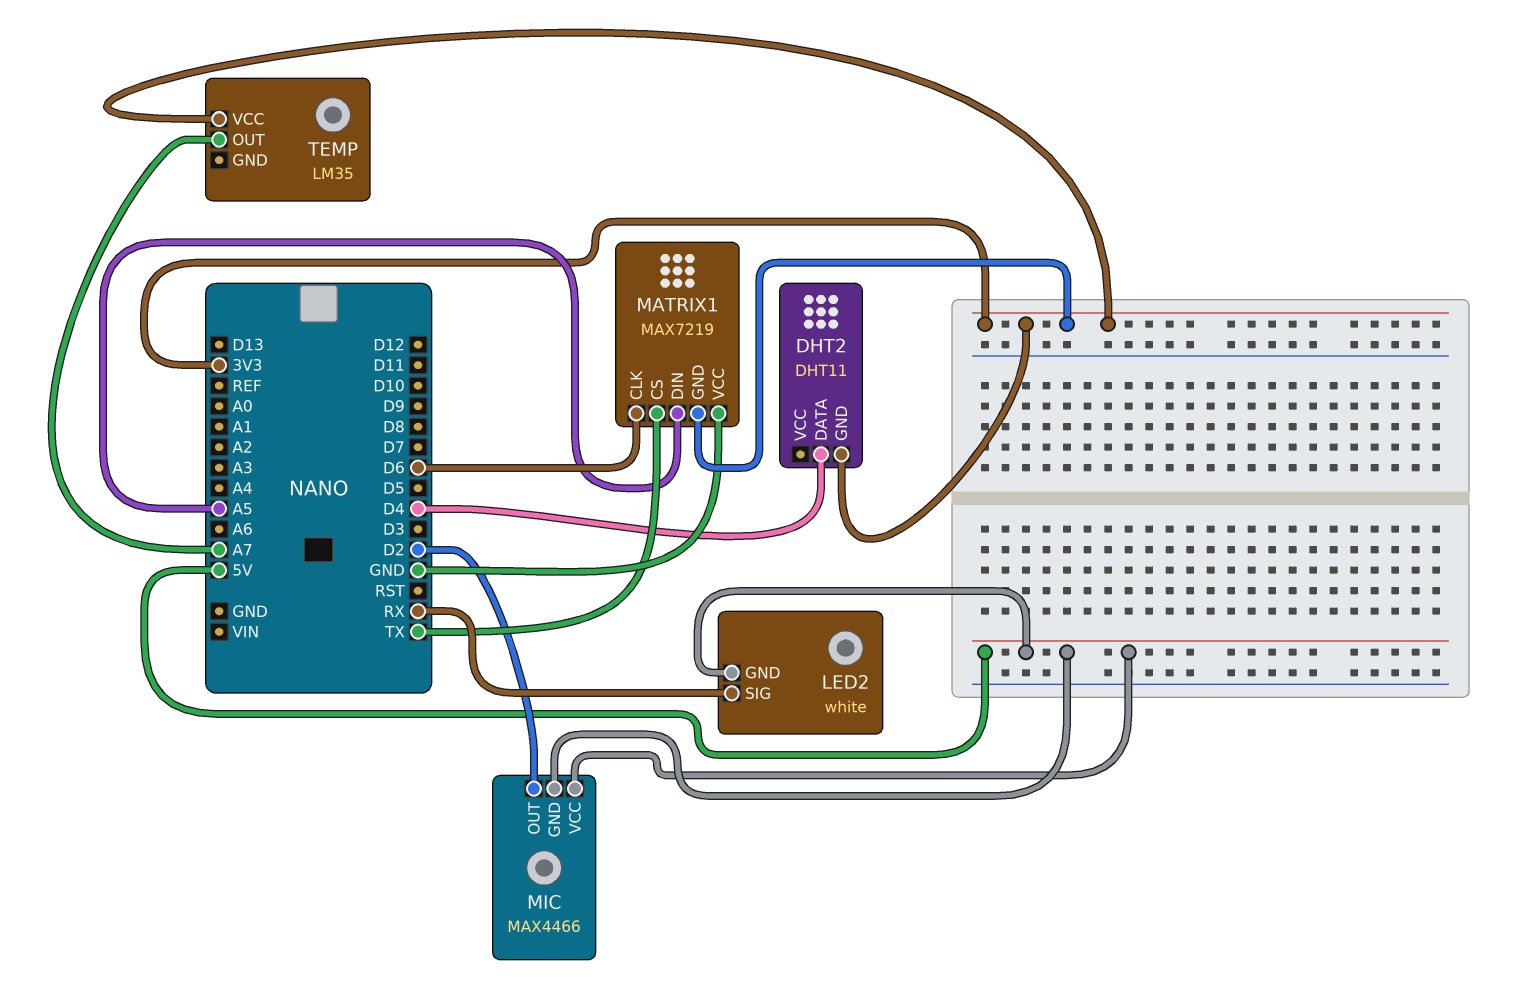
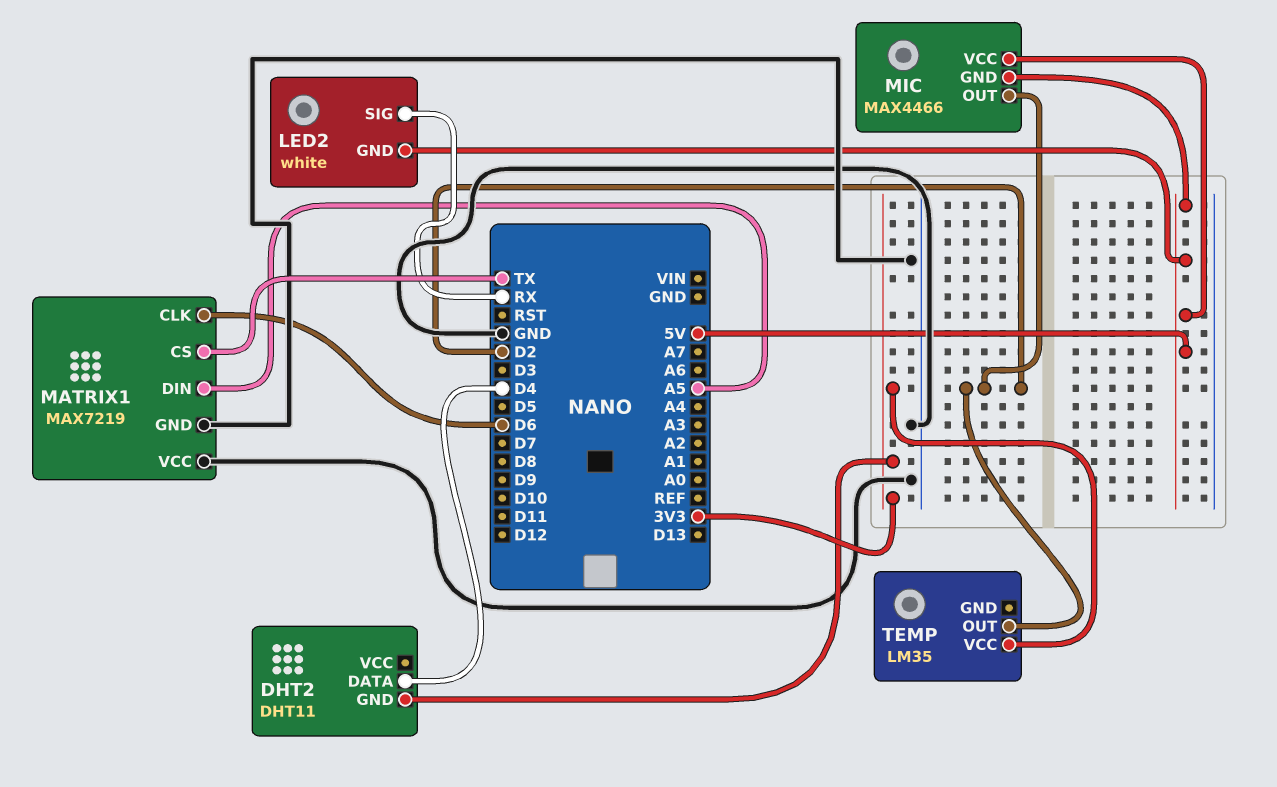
MATRIX1 pin GND: 3V3 -> GND
TEMP pin OUT: A7 -> D2

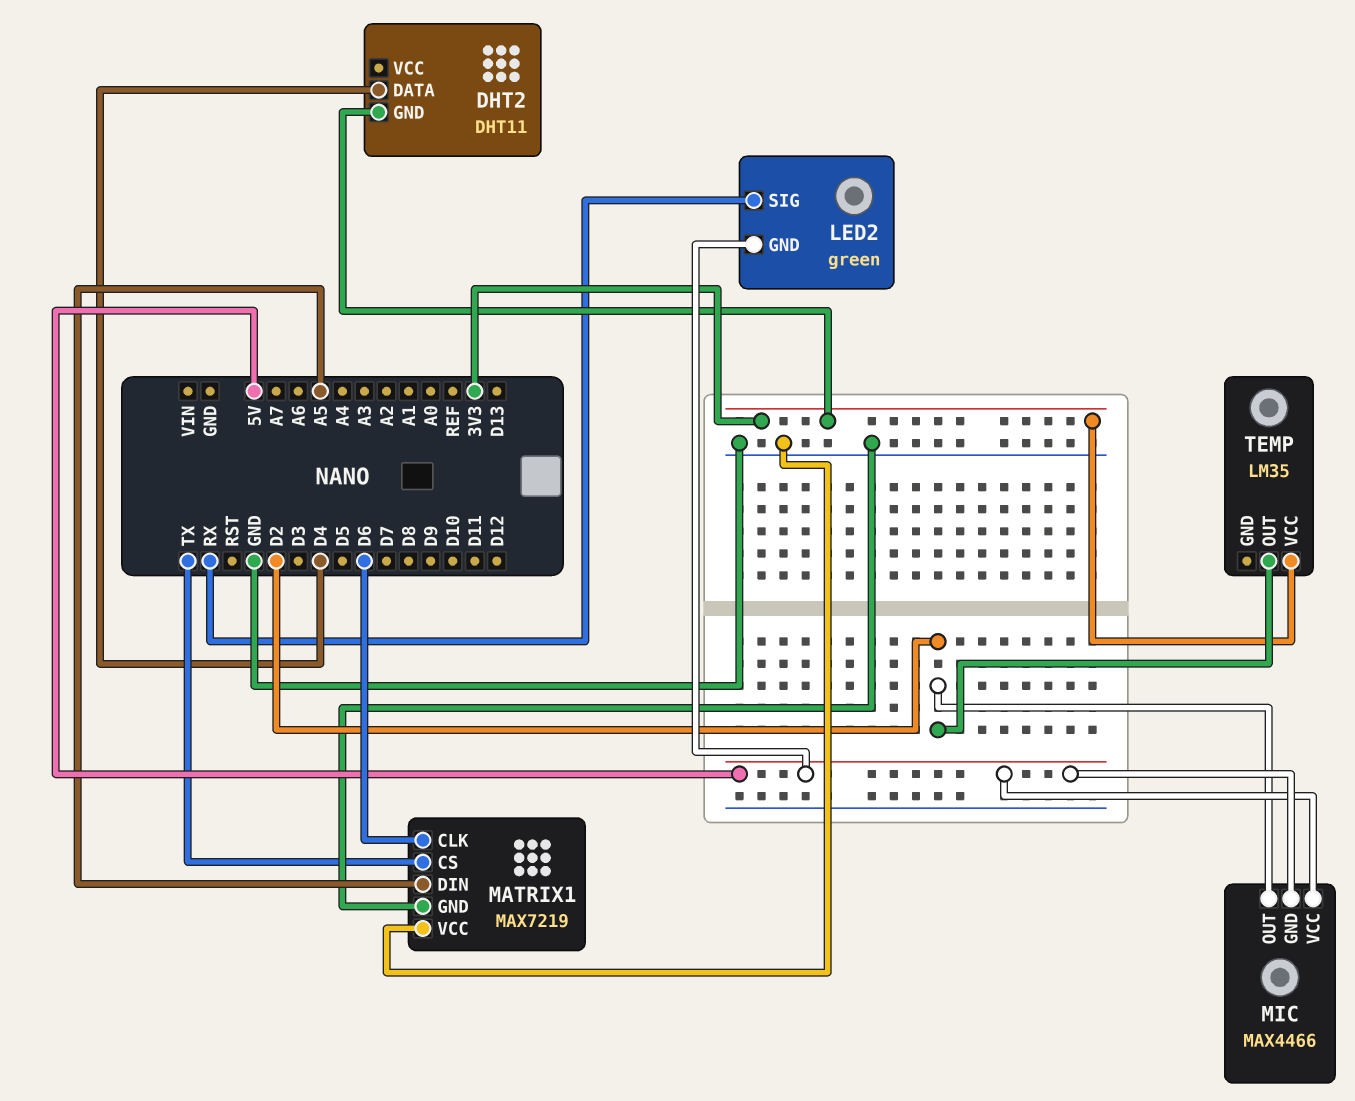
LED2: white -> green

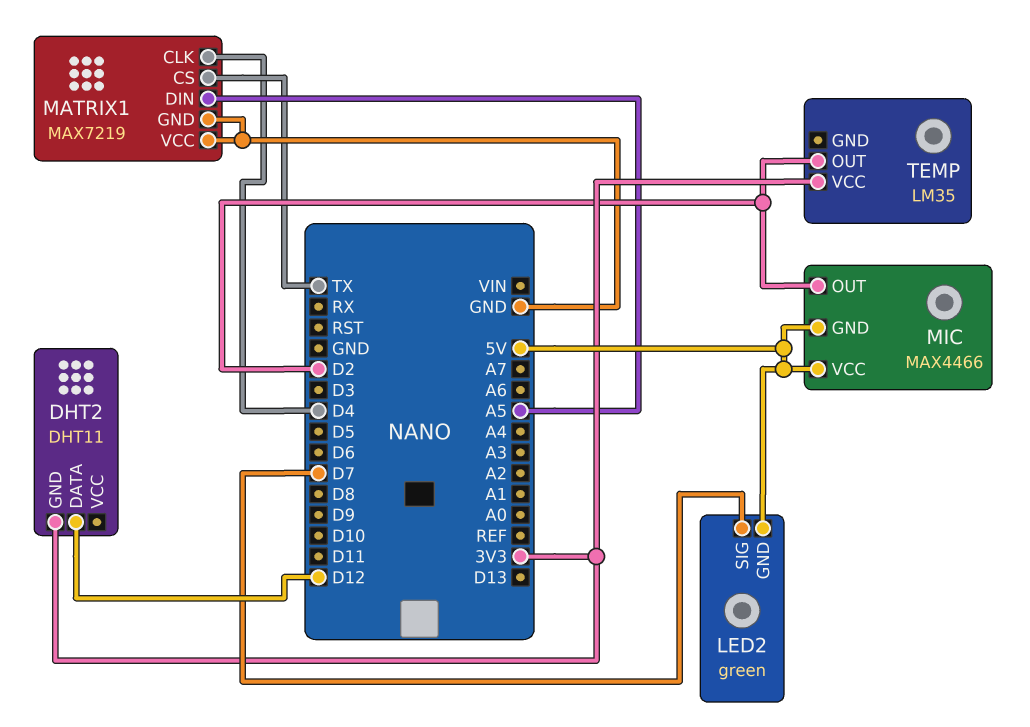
DHT2 pin DATA: D4 -> D12
LED2 pin SIG: RX -> D7
MATRIX1 pin CLK: D6 -> D4

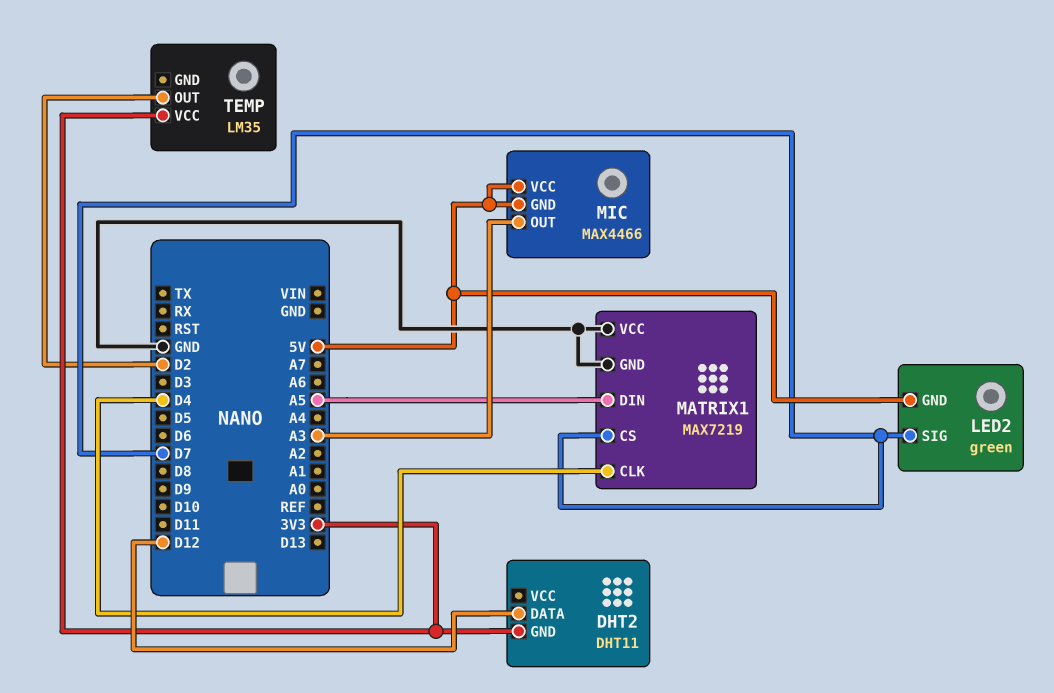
MATRIX1 pin CS: TX -> D7
MIC pin OUT: D2 -> A3

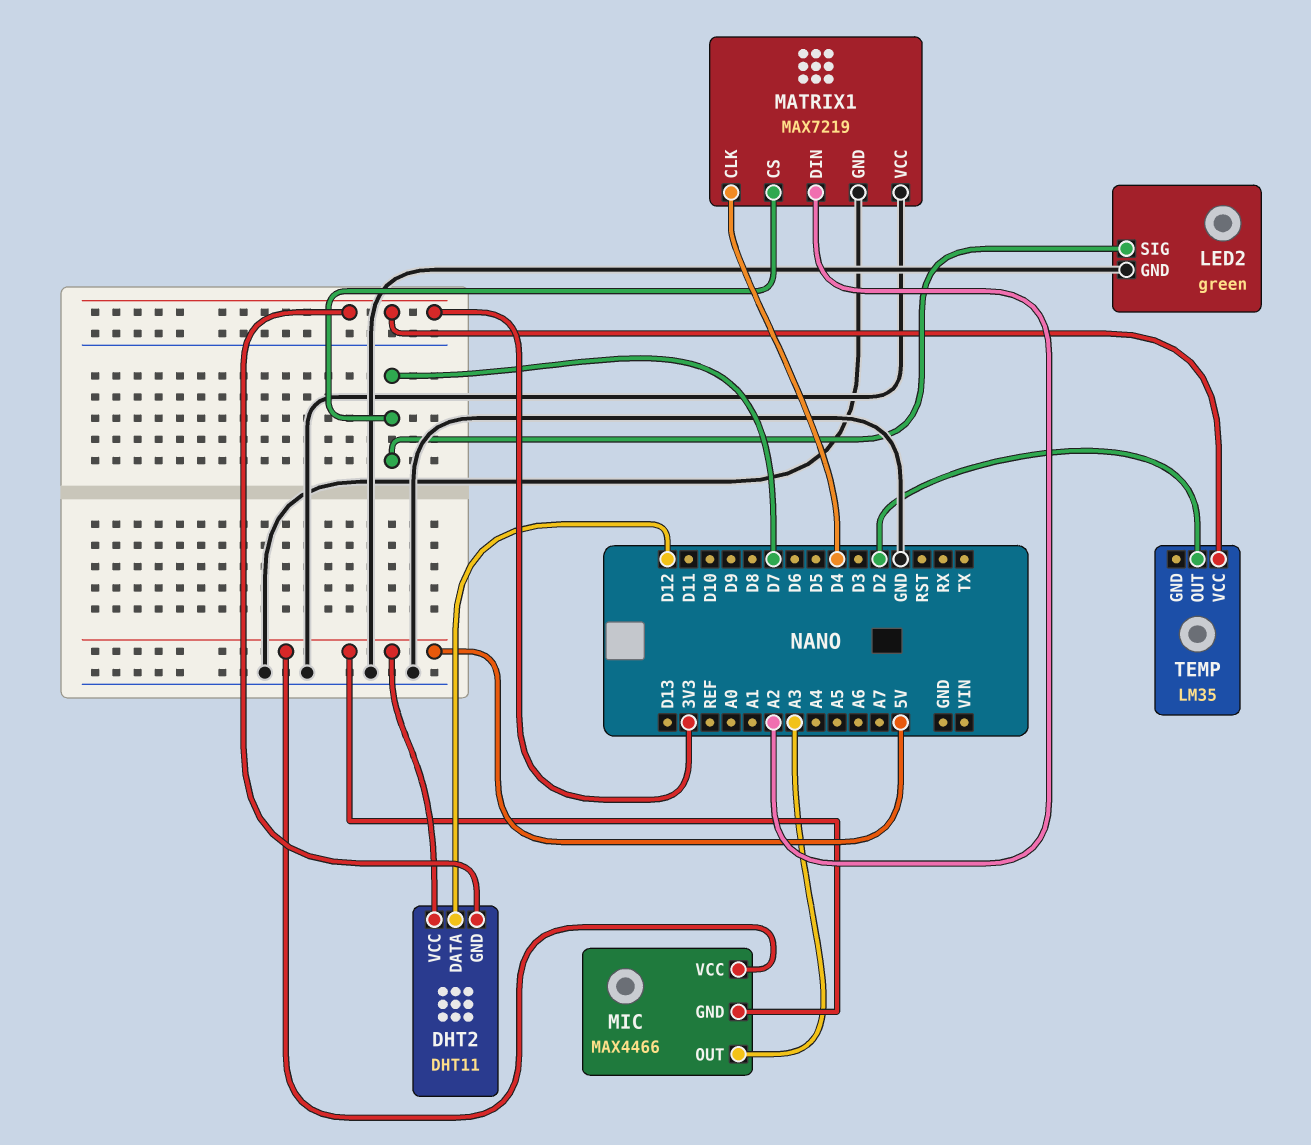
DHT2 pin VCC: none -> 5V
LED2 pin GND: 5V -> GND
MATRIX1 pin DIN: A5 -> A2

